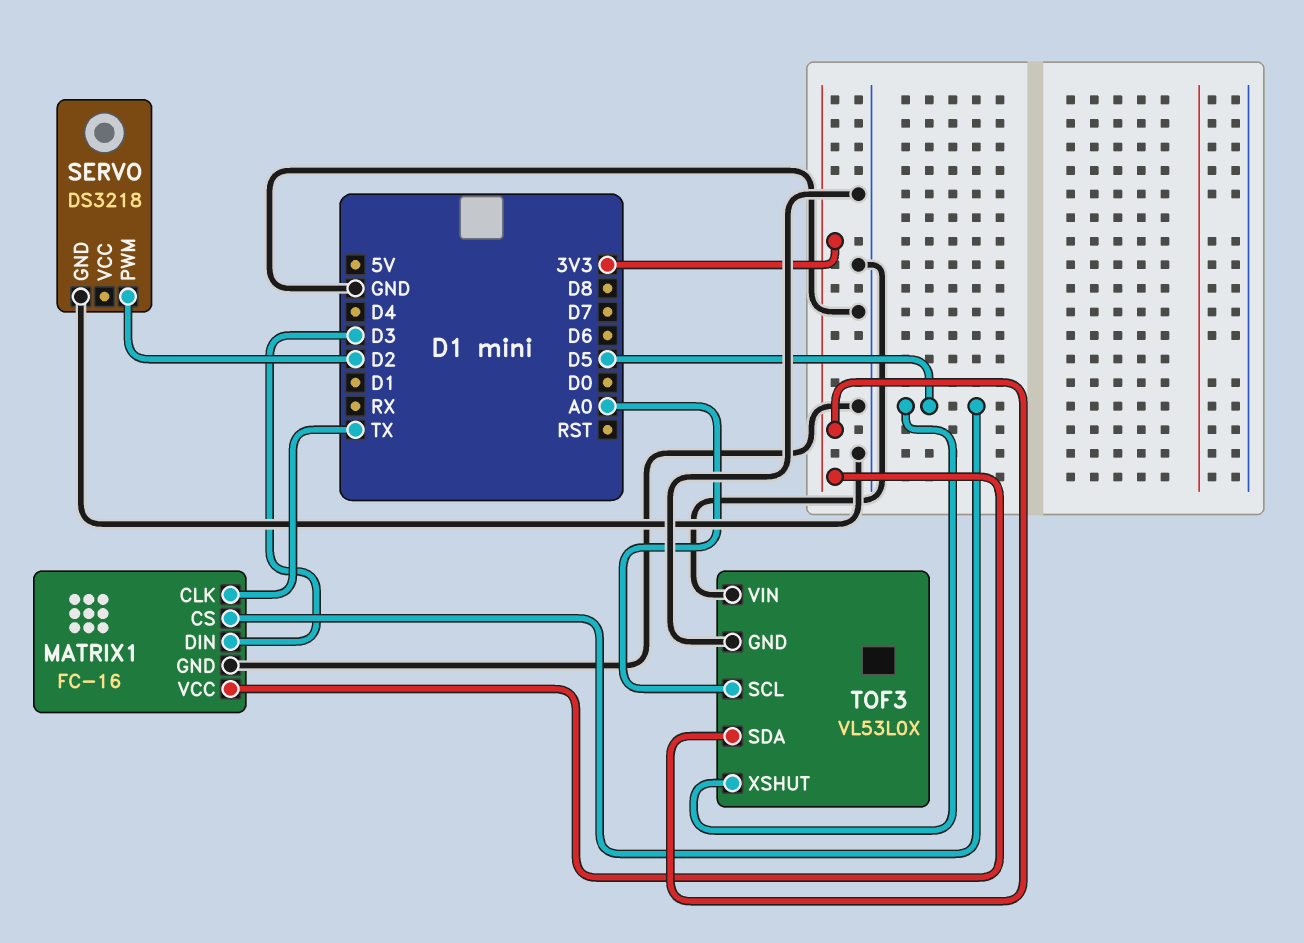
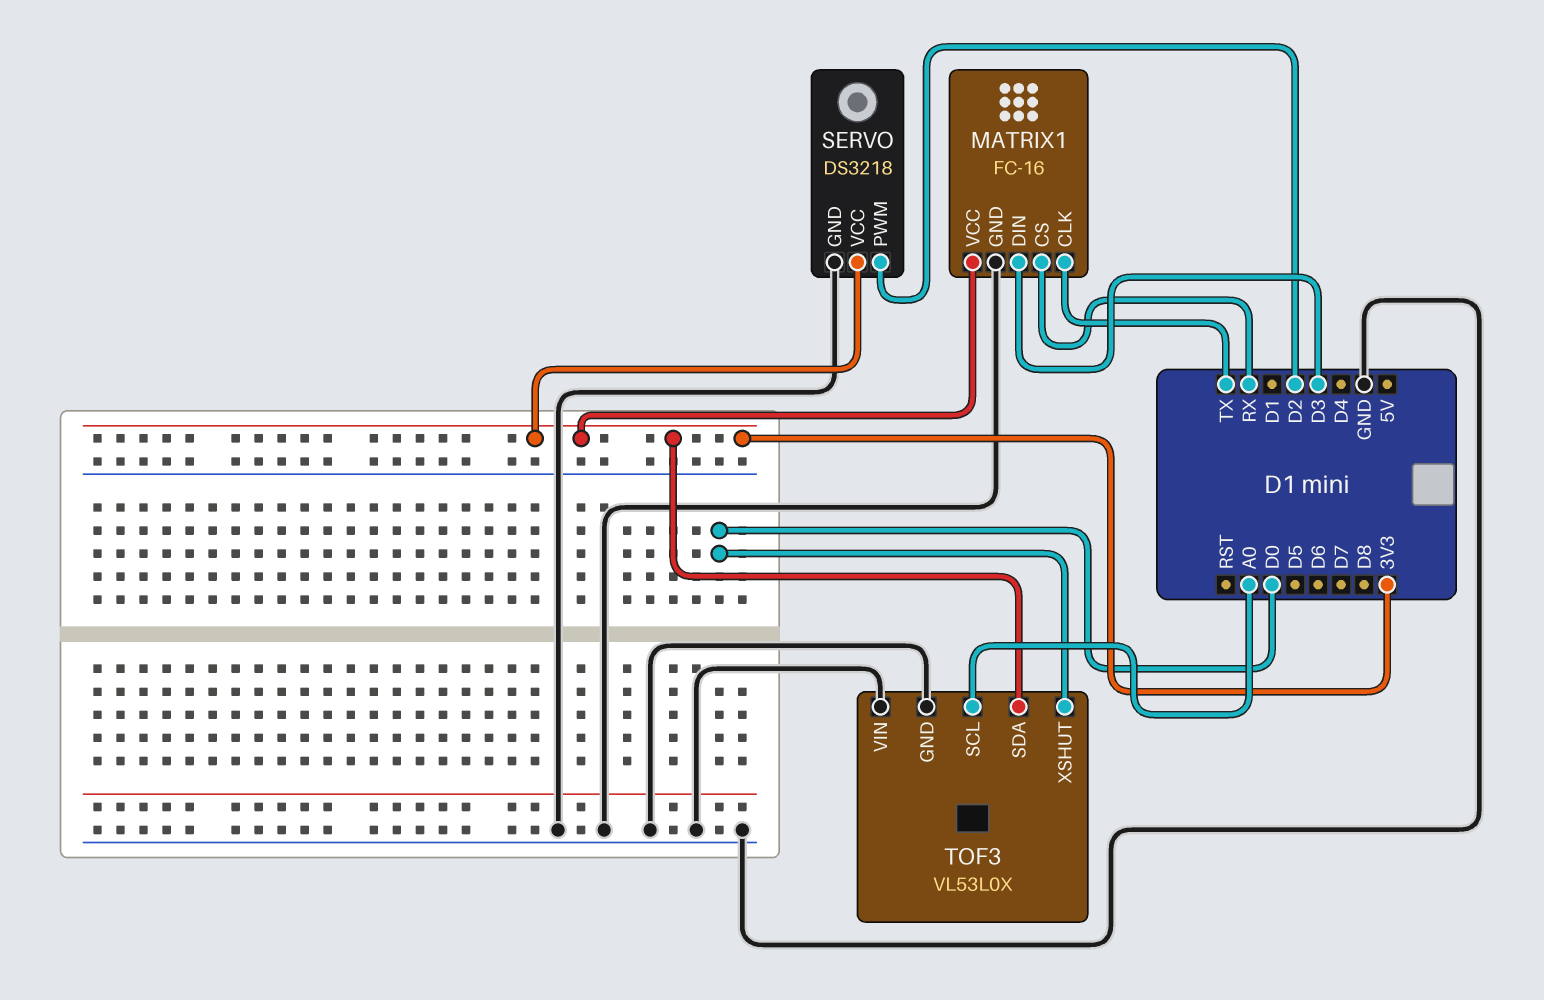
MATRIX1 pin CS: D5 -> RX
SERVO pin VCC: none -> 3V3
TOF3 pin XSHUT: D5 -> D0

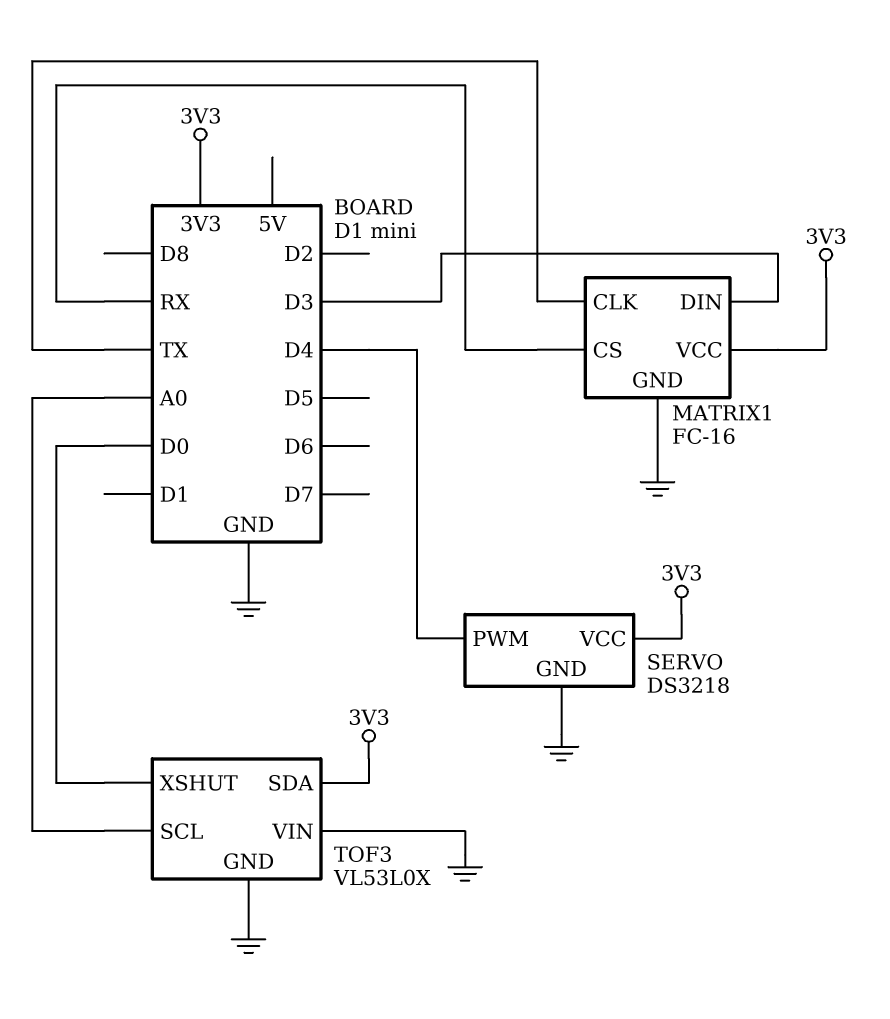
SERVO pin PWM: D2 -> D4

